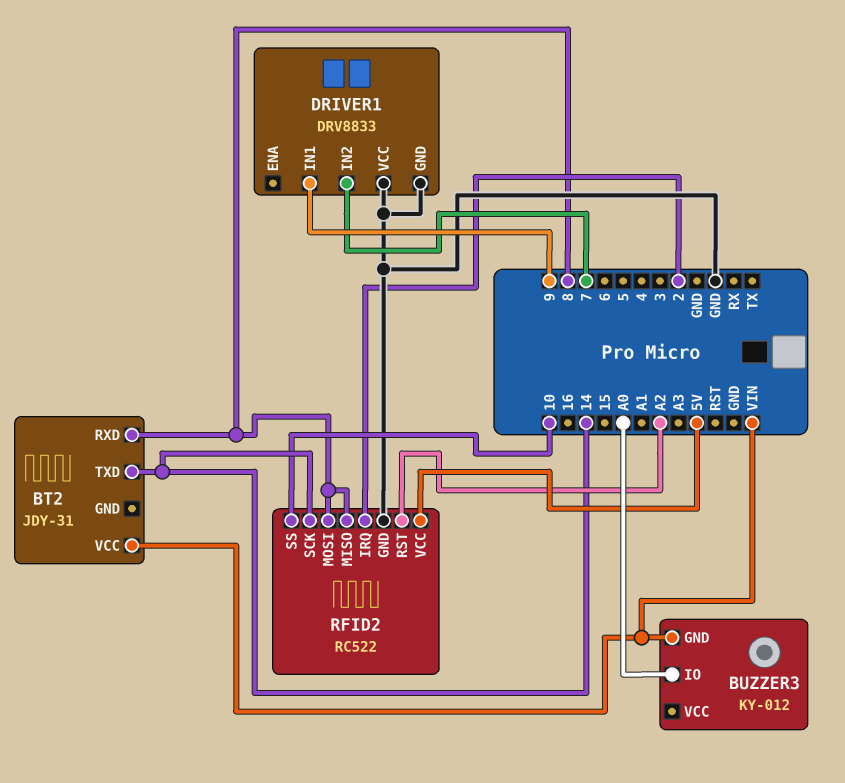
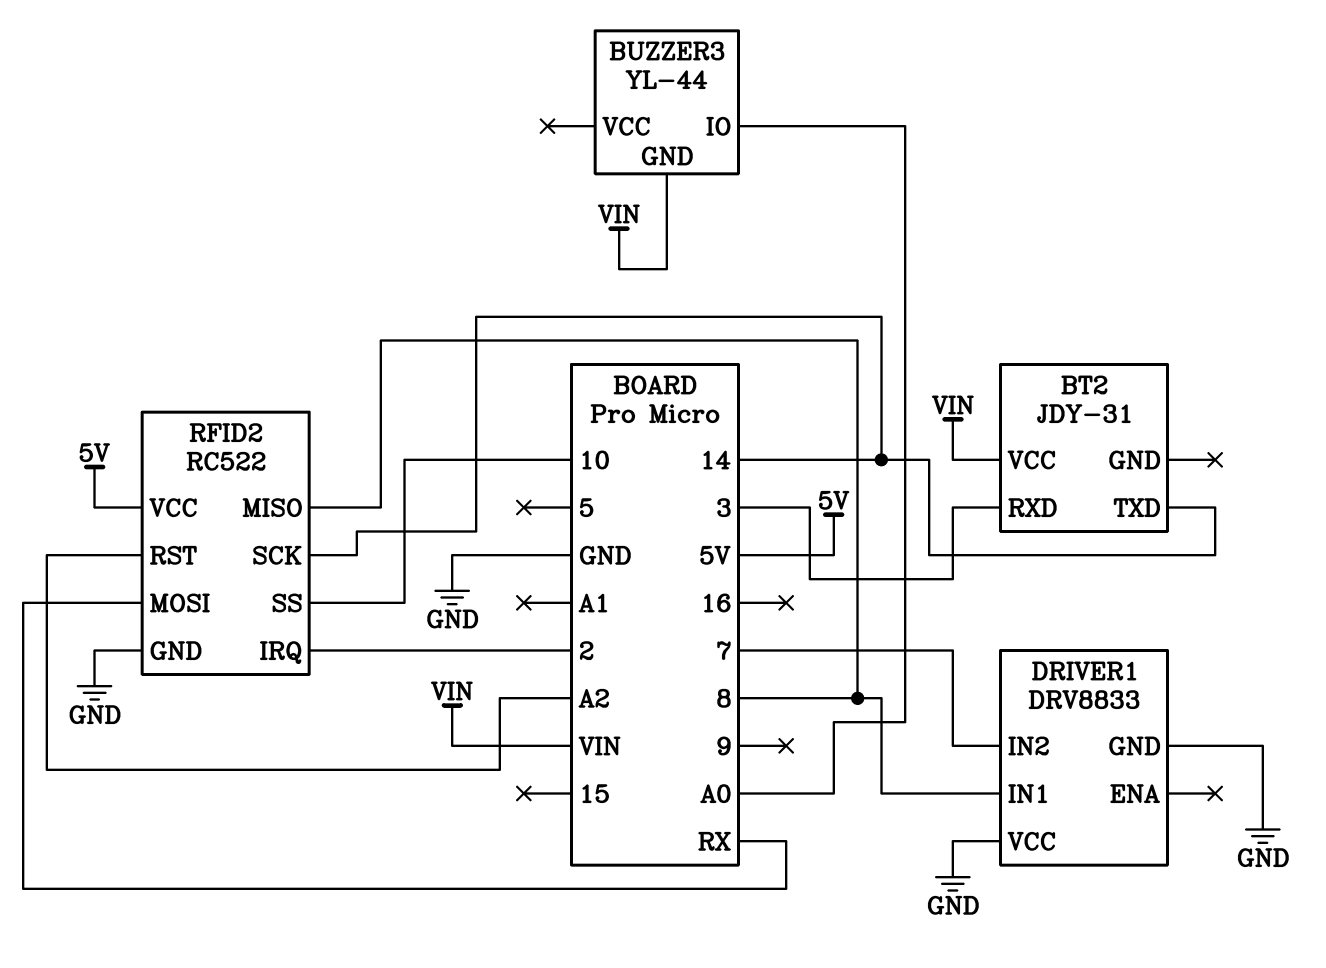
BT2 pin RXD: 8 -> 3
BUZZER3: KY-012 -> YL-44
DRIVER1 pin IN1: 9 -> 8
RFID2 pin MOSI: 8 -> RX

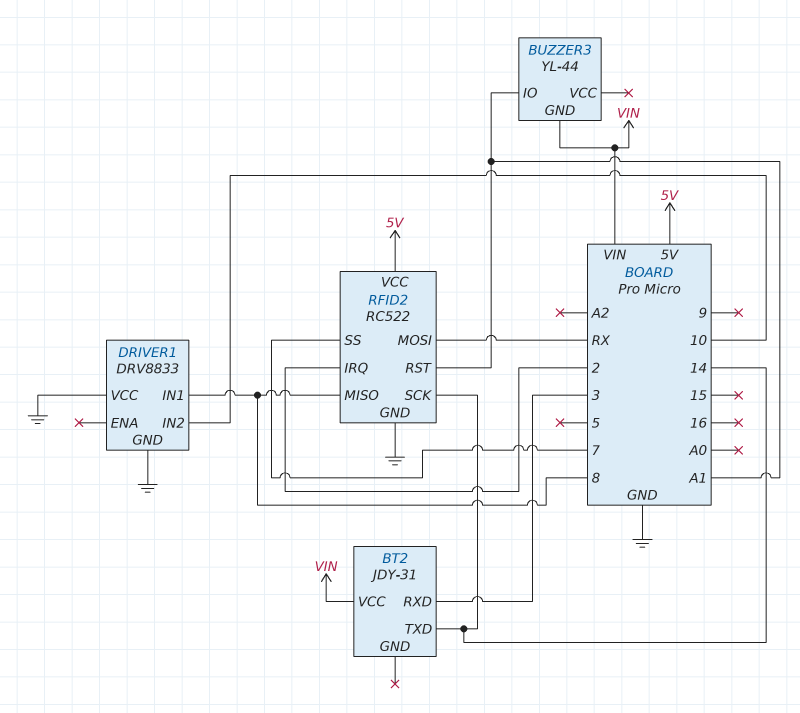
BUZZER3 pin IO: A0 -> A1
DRIVER1 pin IN2: 7 -> 10
RFID2 pin RST: A2 -> A1
RFID2 pin SS: 10 -> 7

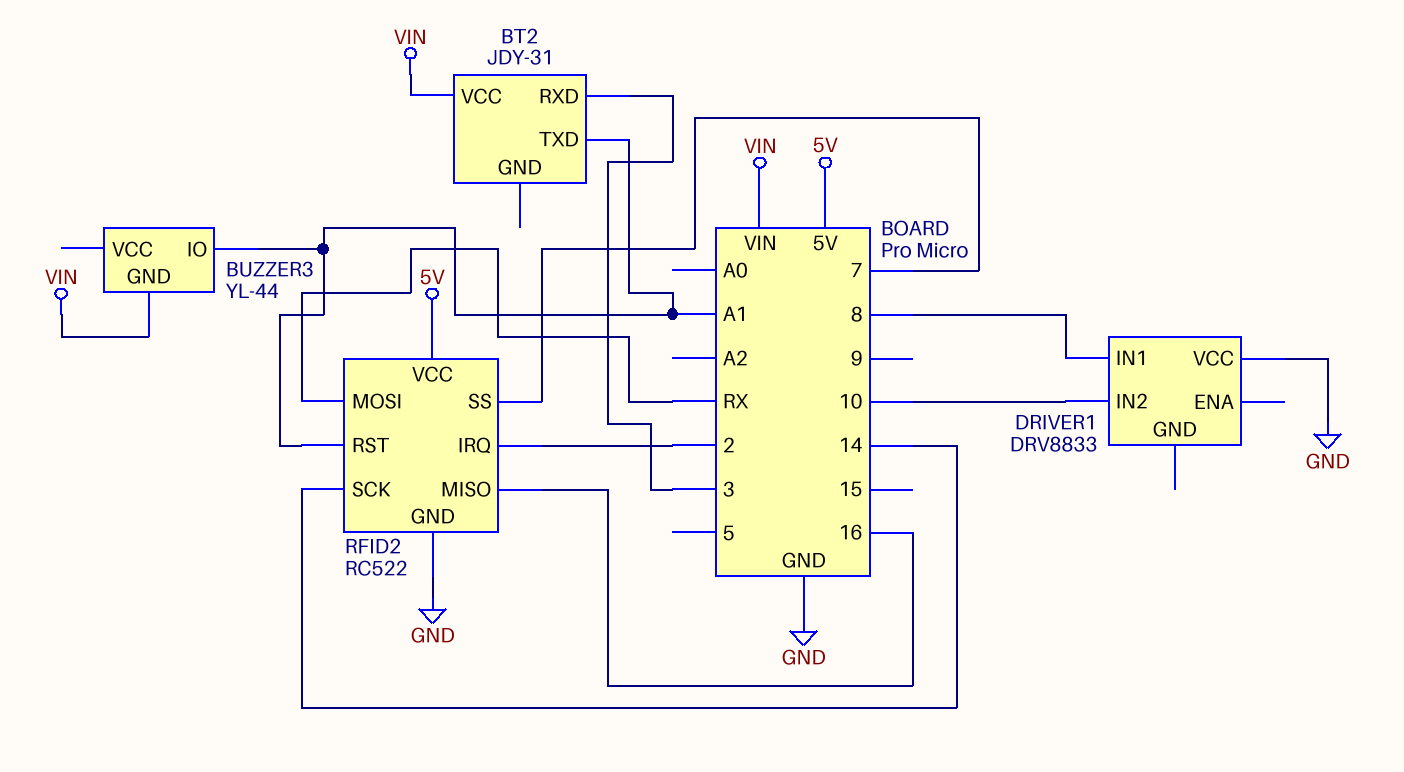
BT2 pin TXD: 14 -> A1
DRIVER1 pin GND: GND -> none
RFID2 pin MISO: 8 -> 16

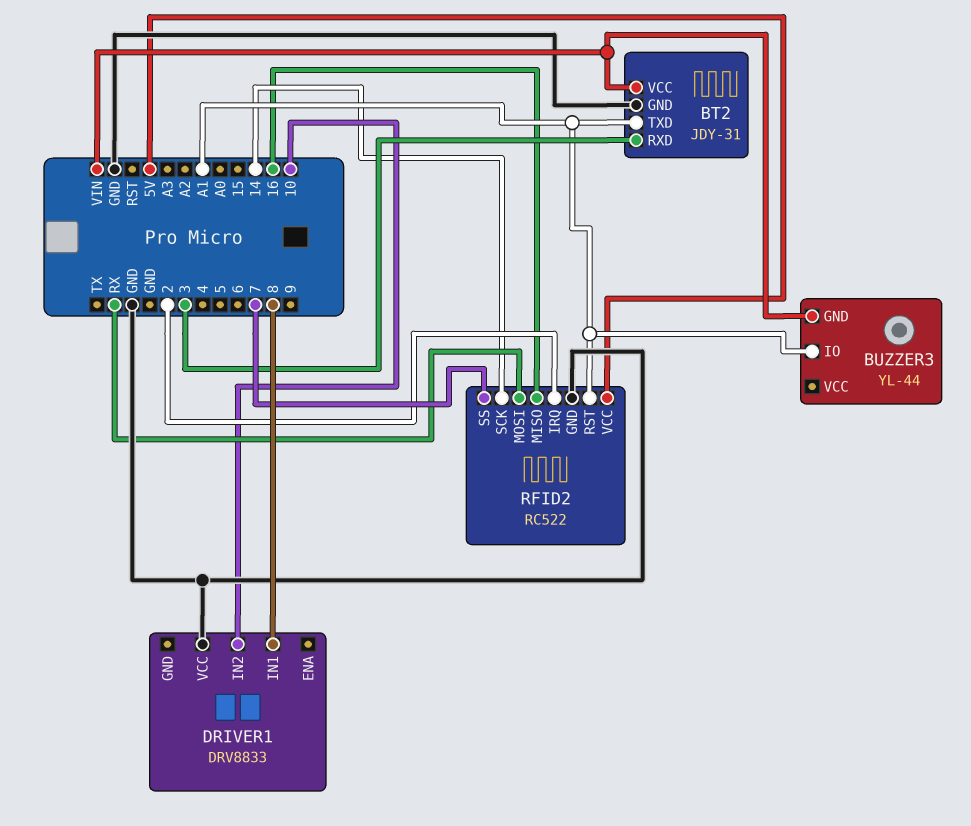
BT2 pin GND: none -> GND

